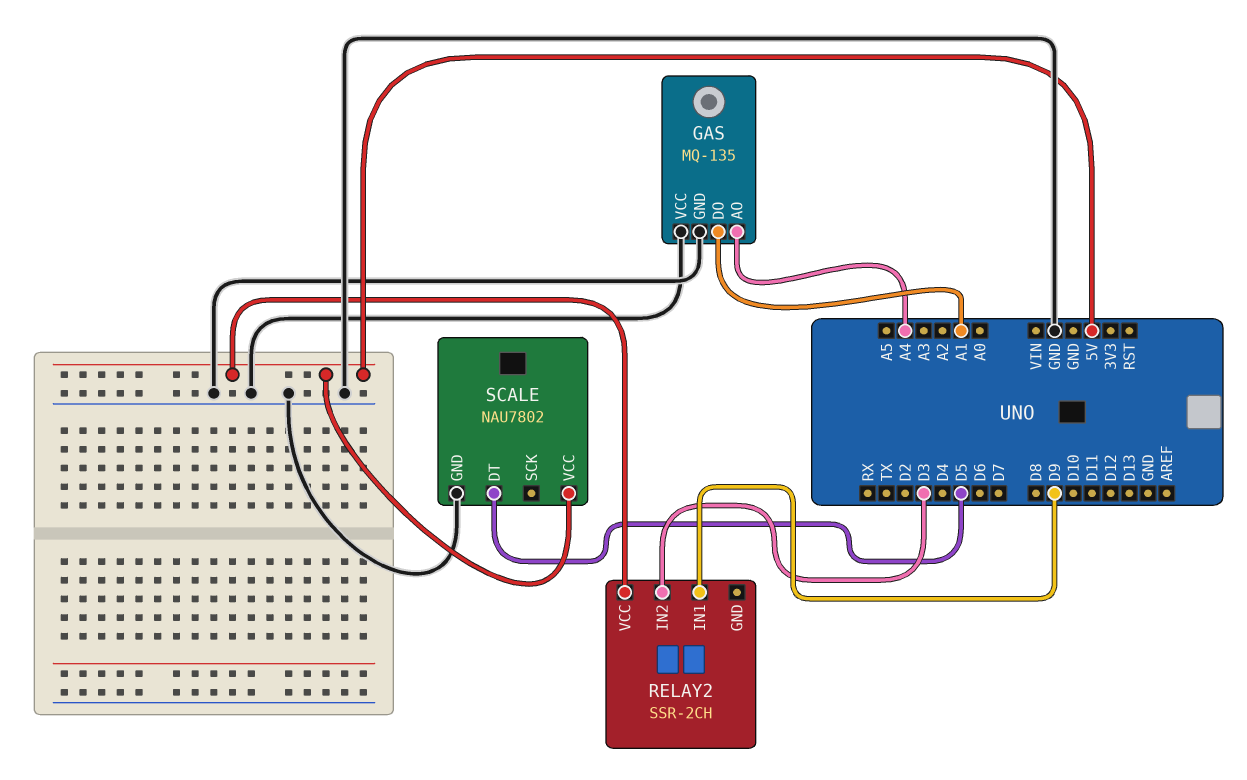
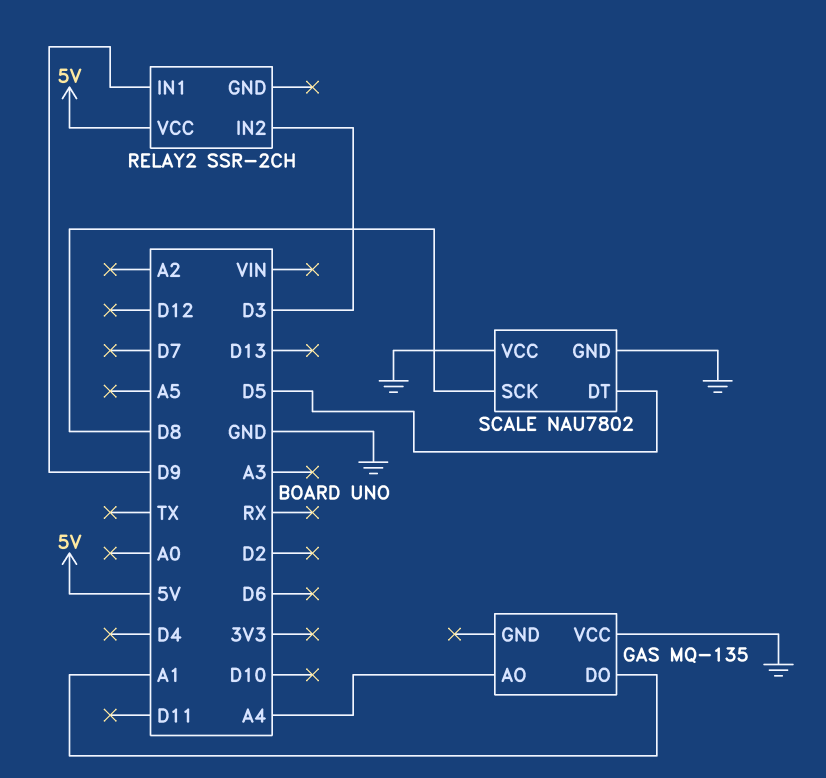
GAS pin GND: GND -> none
SCALE pin SCK: none -> D8
SCALE pin VCC: 5V -> GND

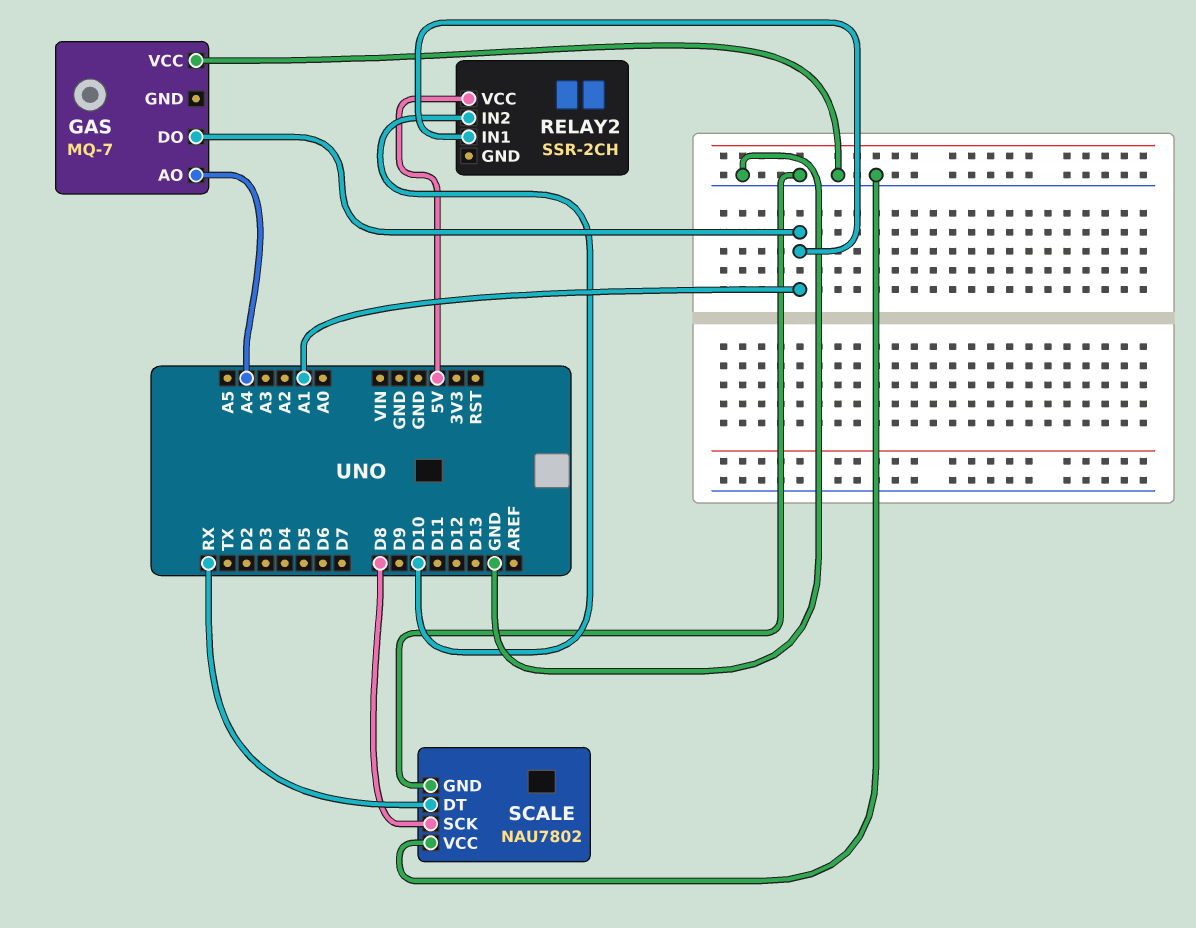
GAS: MQ-135 -> MQ-7
RELAY2 pin IN1: D9 -> A1
RELAY2 pin IN2: D3 -> D10
SCALE pin DT: D5 -> RX

